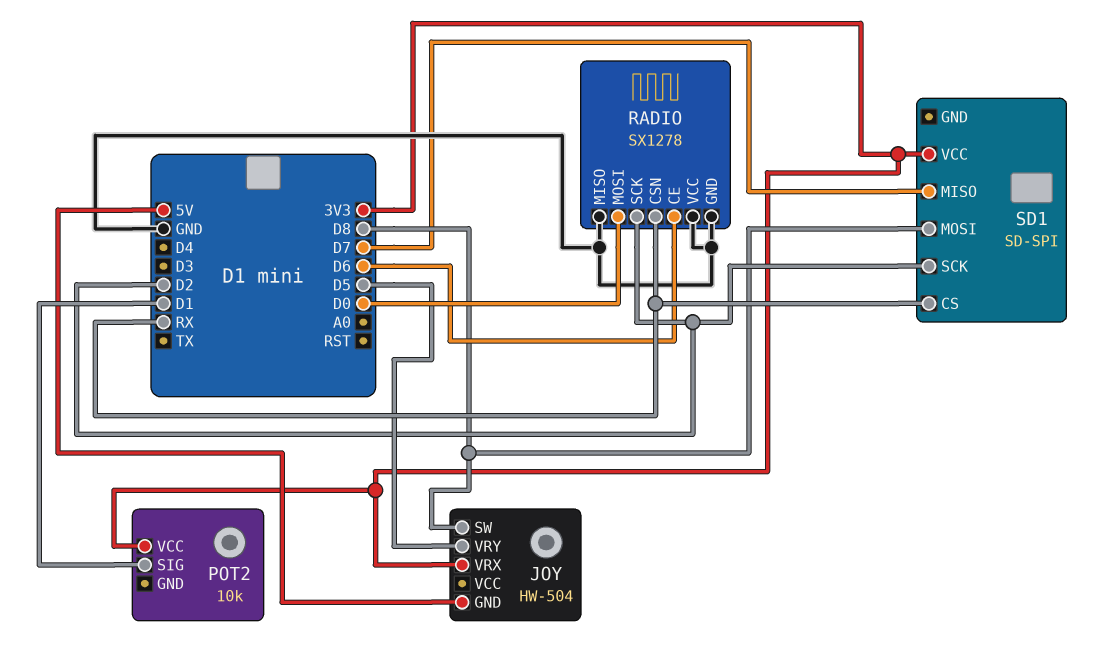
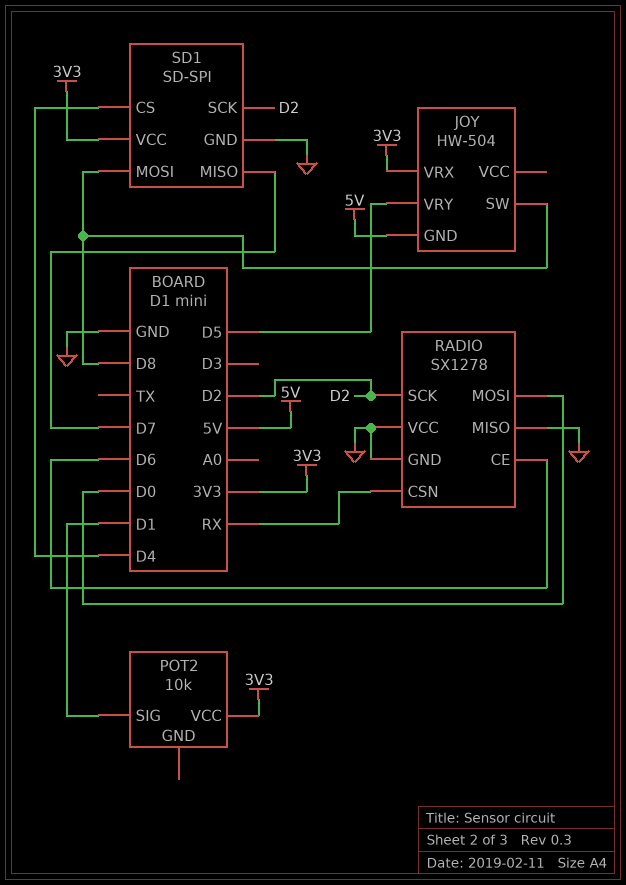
SD1 pin CS: RX -> D4
SD1 pin GND: none -> GND

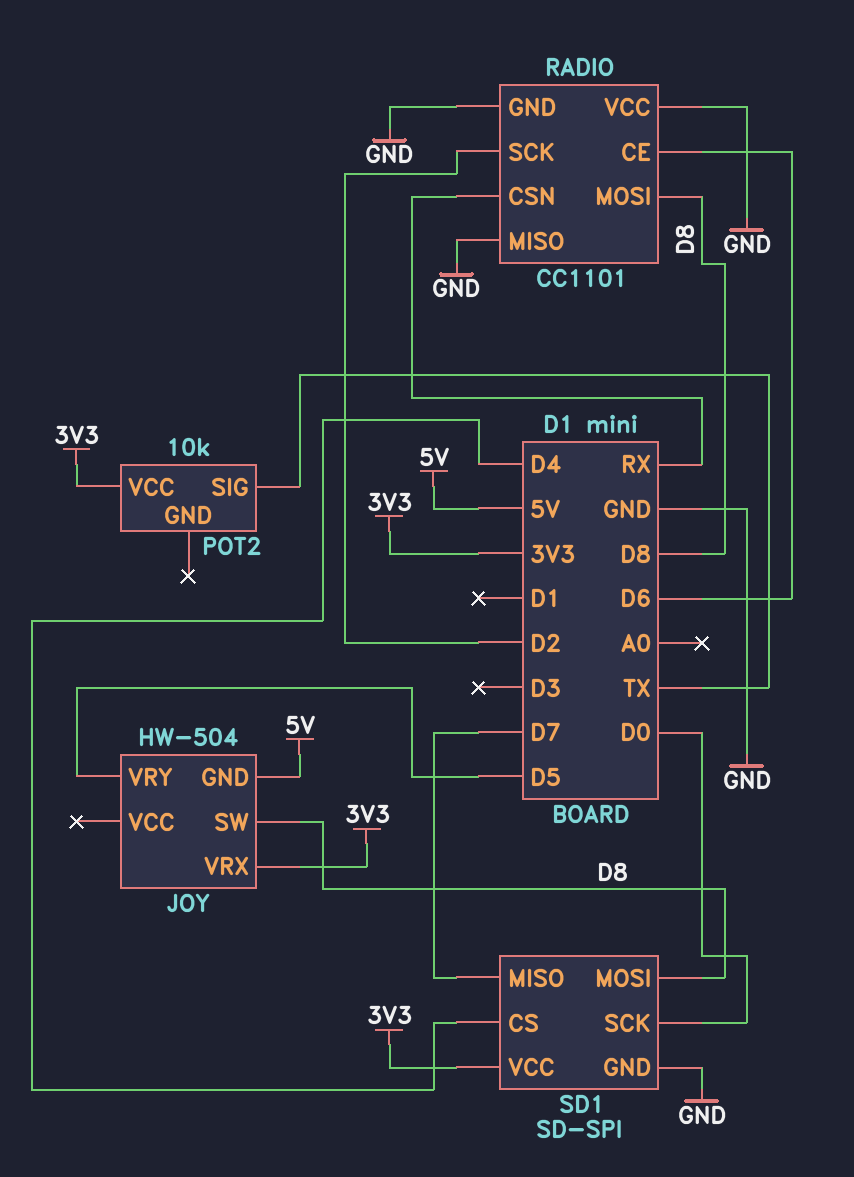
POT2 pin SIG: D1 -> TX
RADIO: SX1278 -> CC1101
RADIO pin MOSI: D0 -> D8
SD1 pin SCK: D2 -> D0

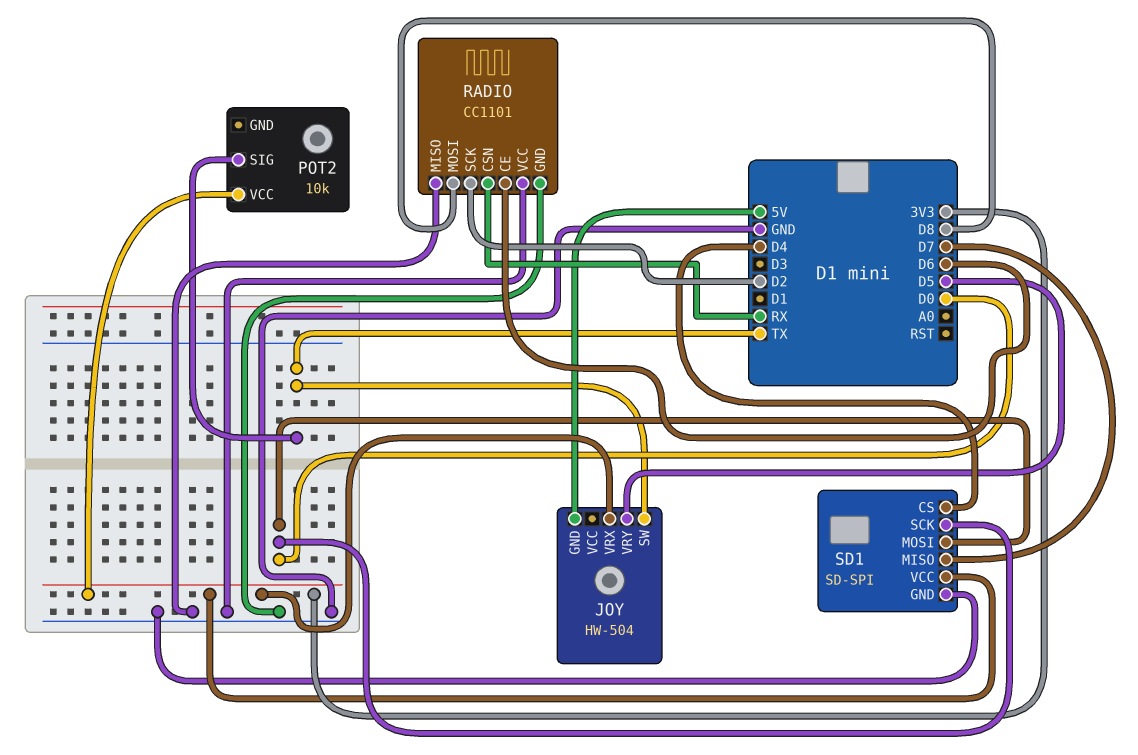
JOY pin SW: D8 -> TX
SD1 pin MOSI: D8 -> D0

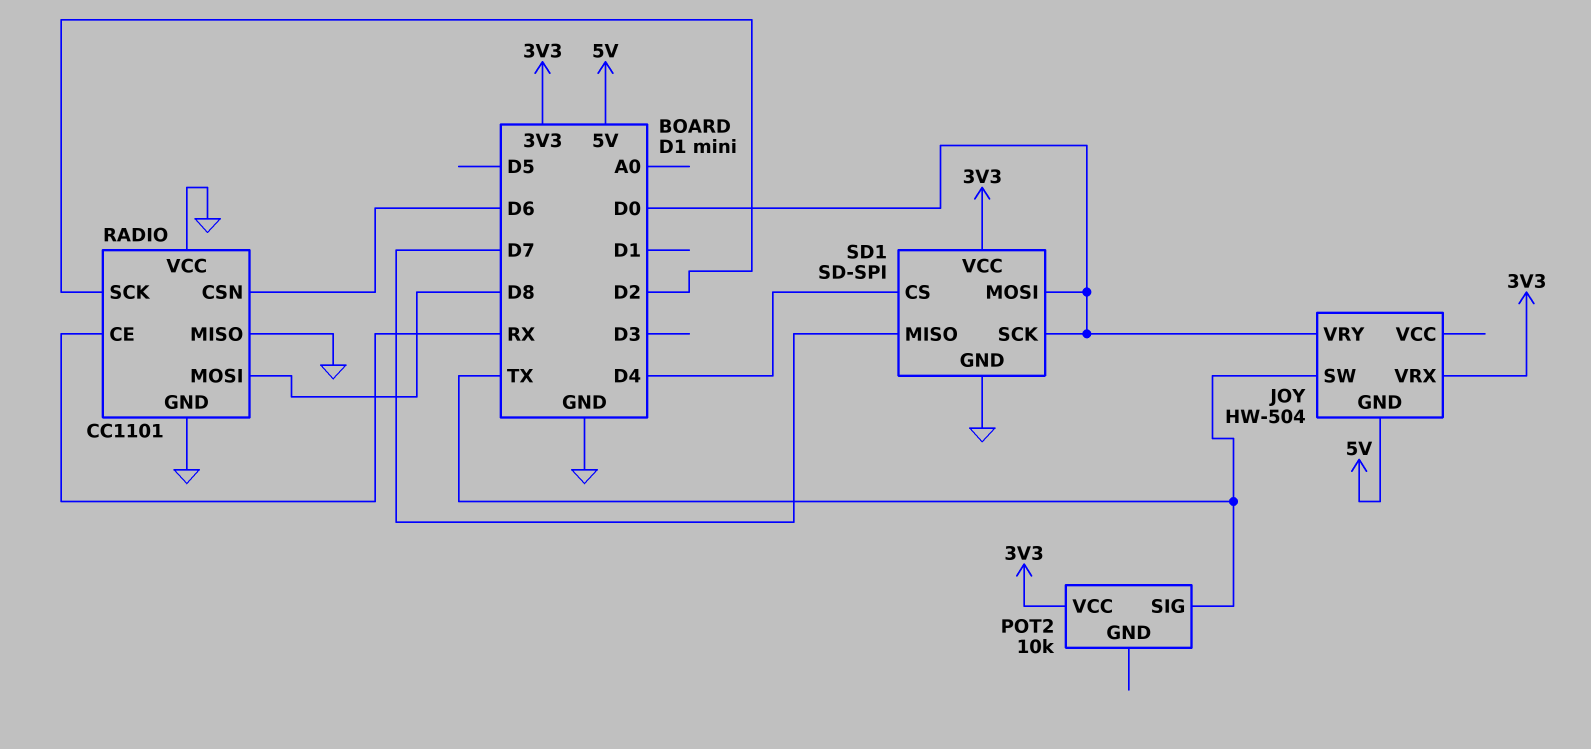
JOY pin VRY: D5 -> D0
RADIO pin CE: D6 -> RX
RADIO pin CSN: RX -> D6

